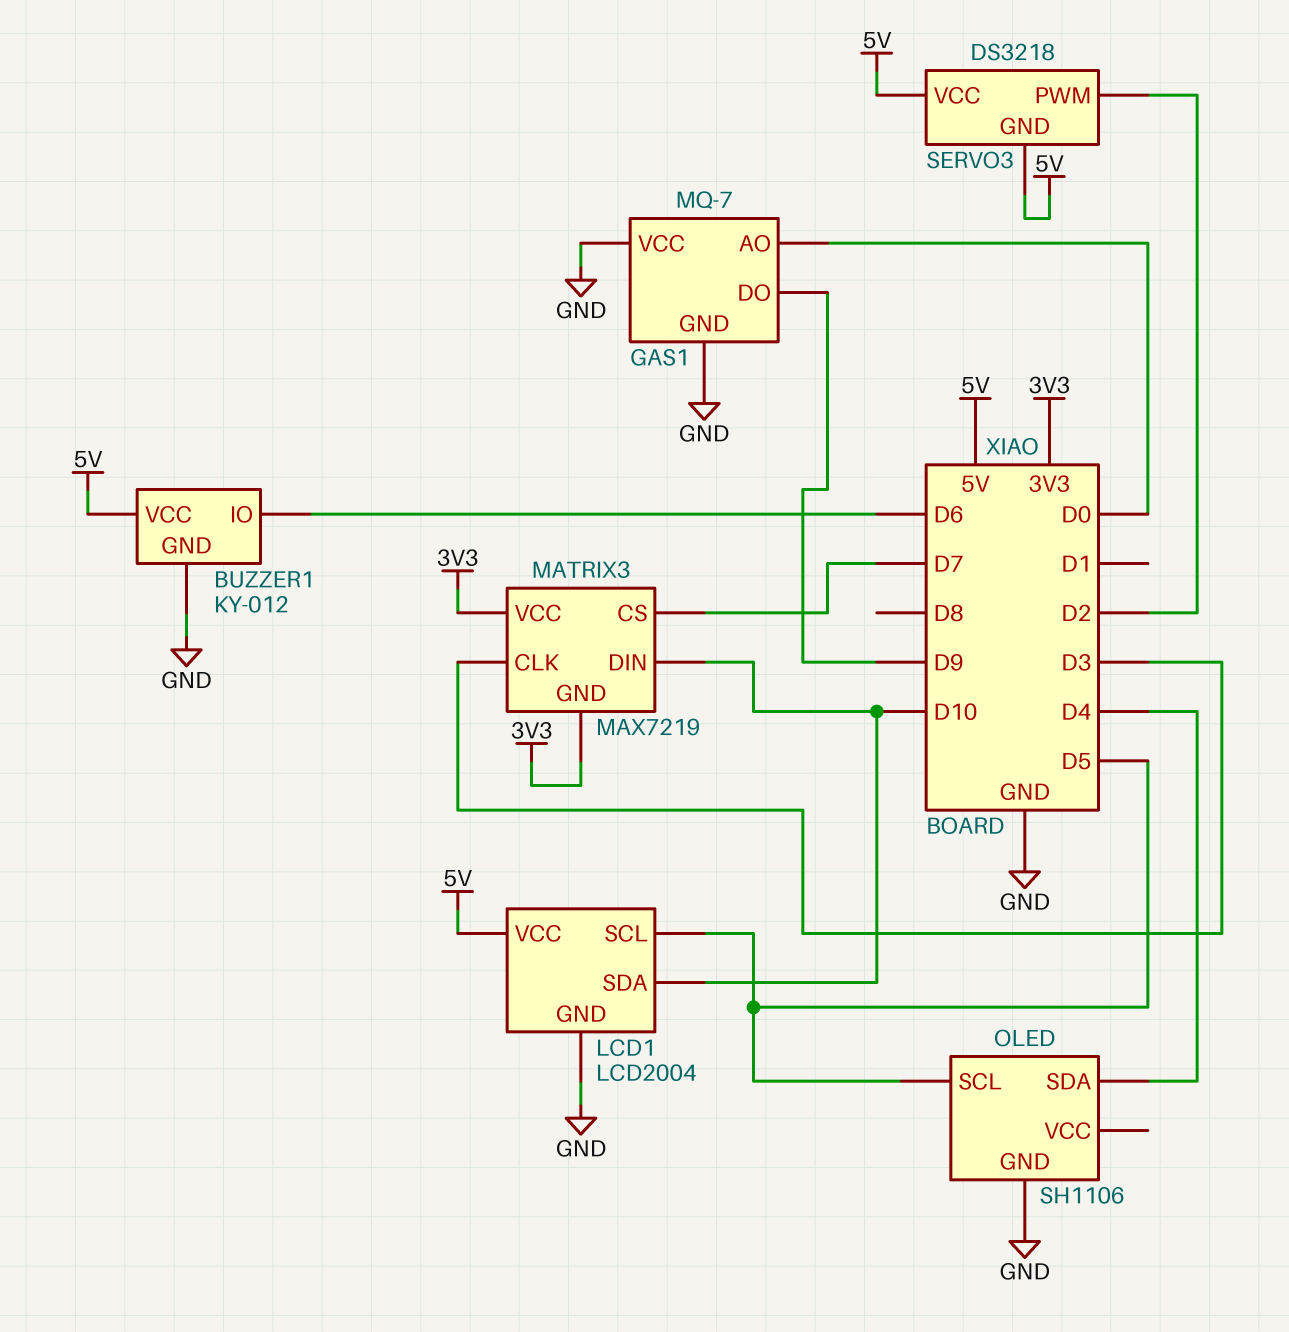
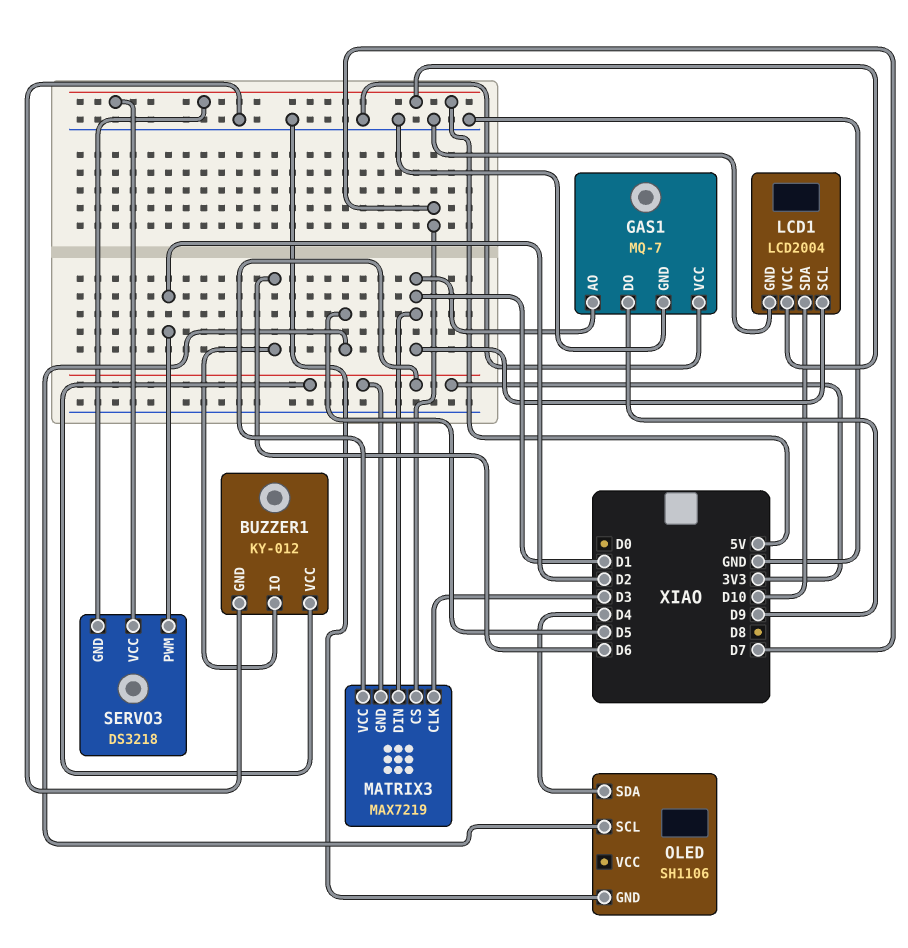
BUZZER1 pin VCC: 5V -> 3V3
GAS1 pin AO: D0 -> D1
LCD1 pin SCL: D5 -> D1
MATRIX3 pin DIN: D10 -> D1

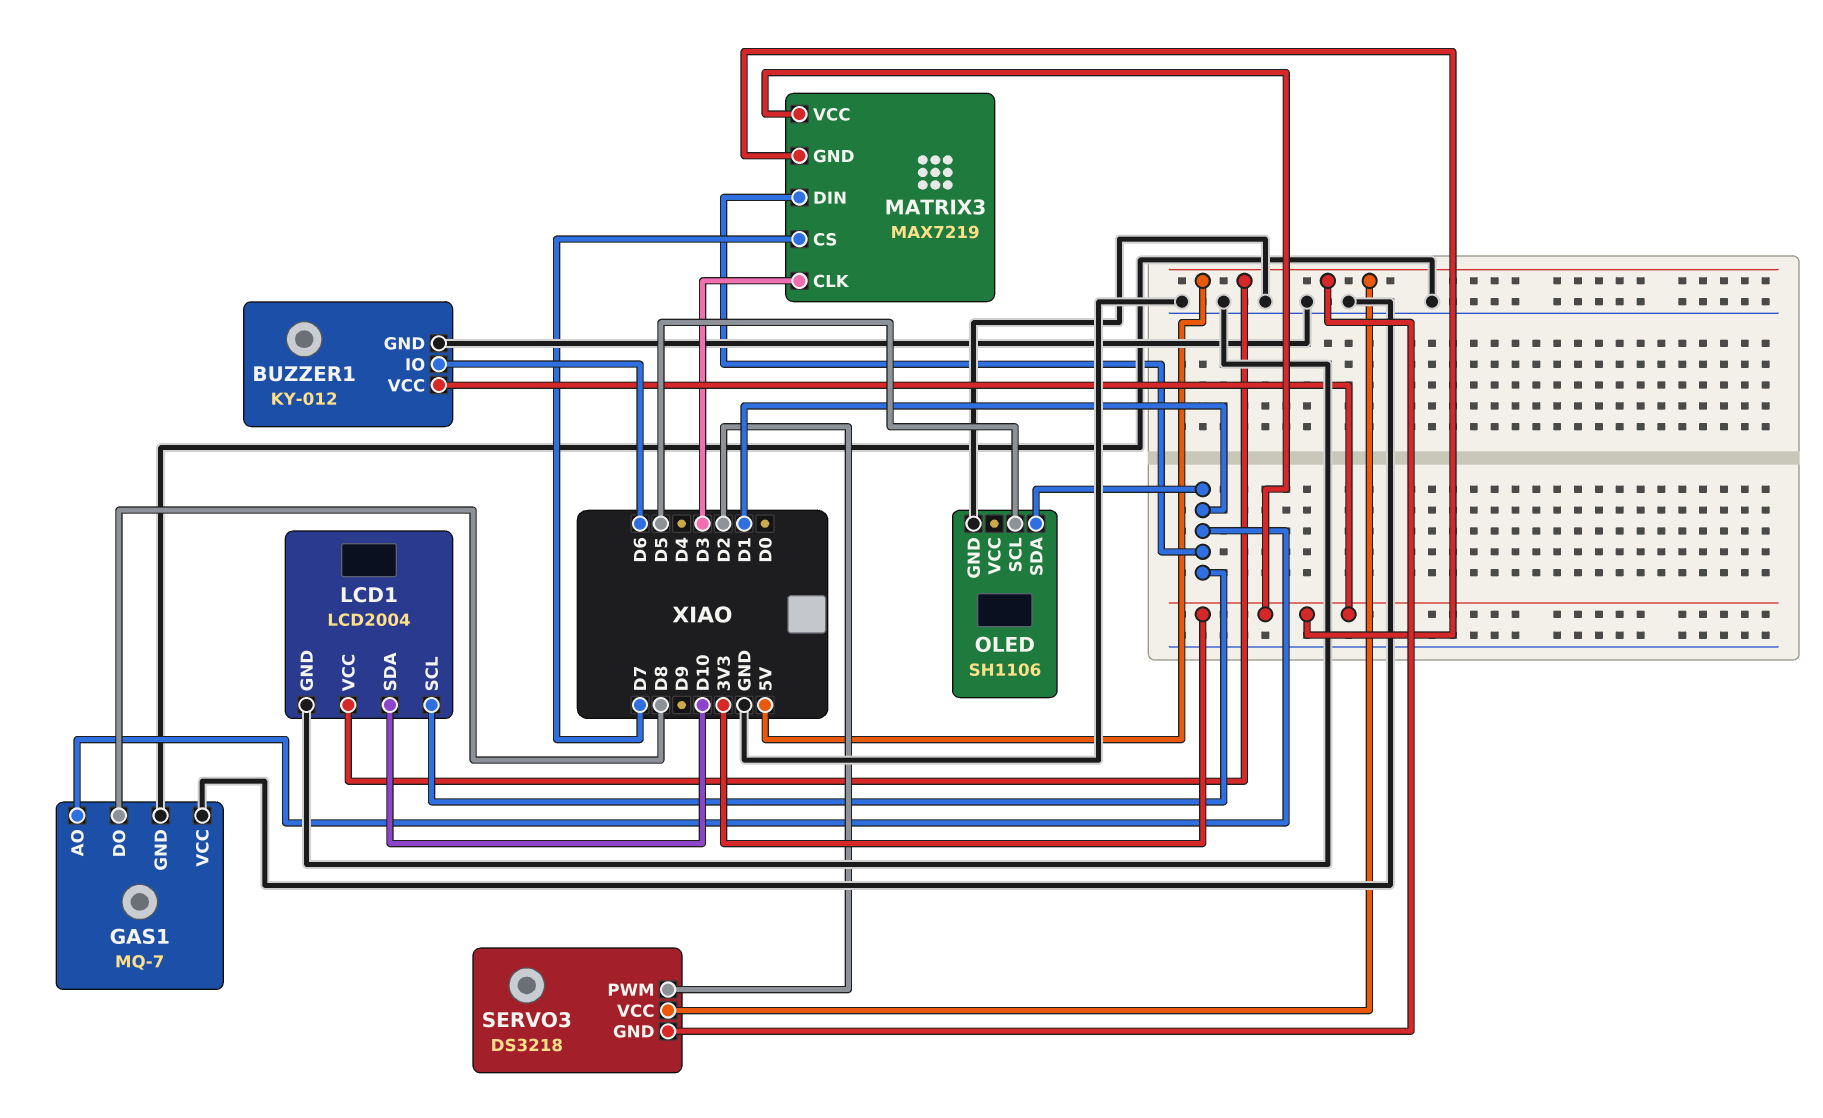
GAS1 pin DO: D9 -> D8
OLED pin SDA: D4 -> D1

